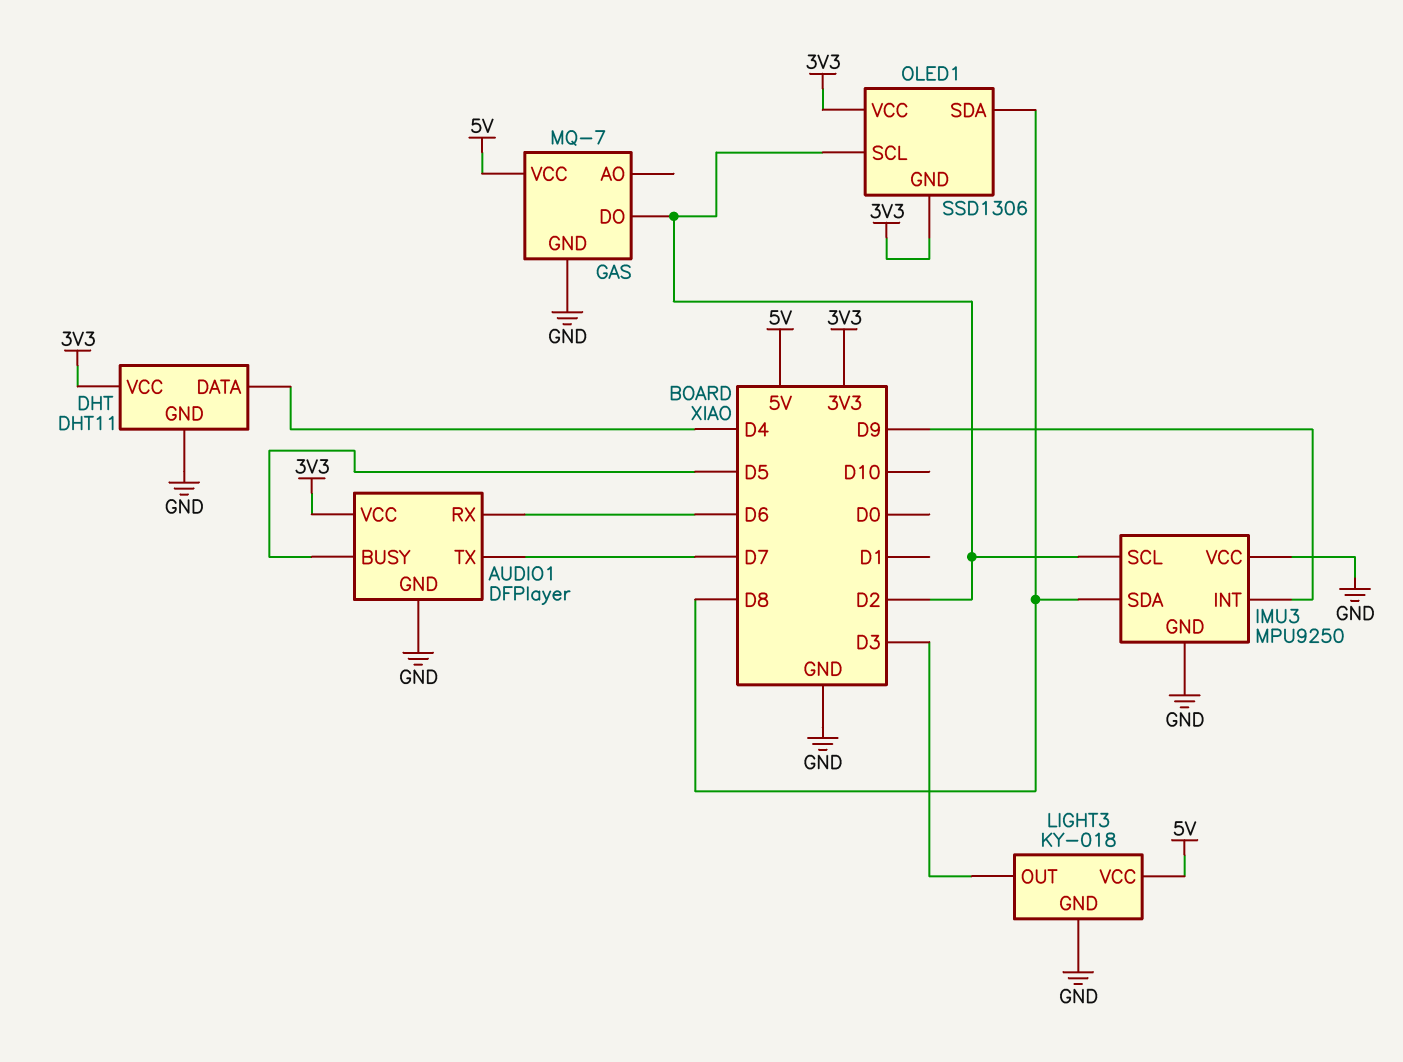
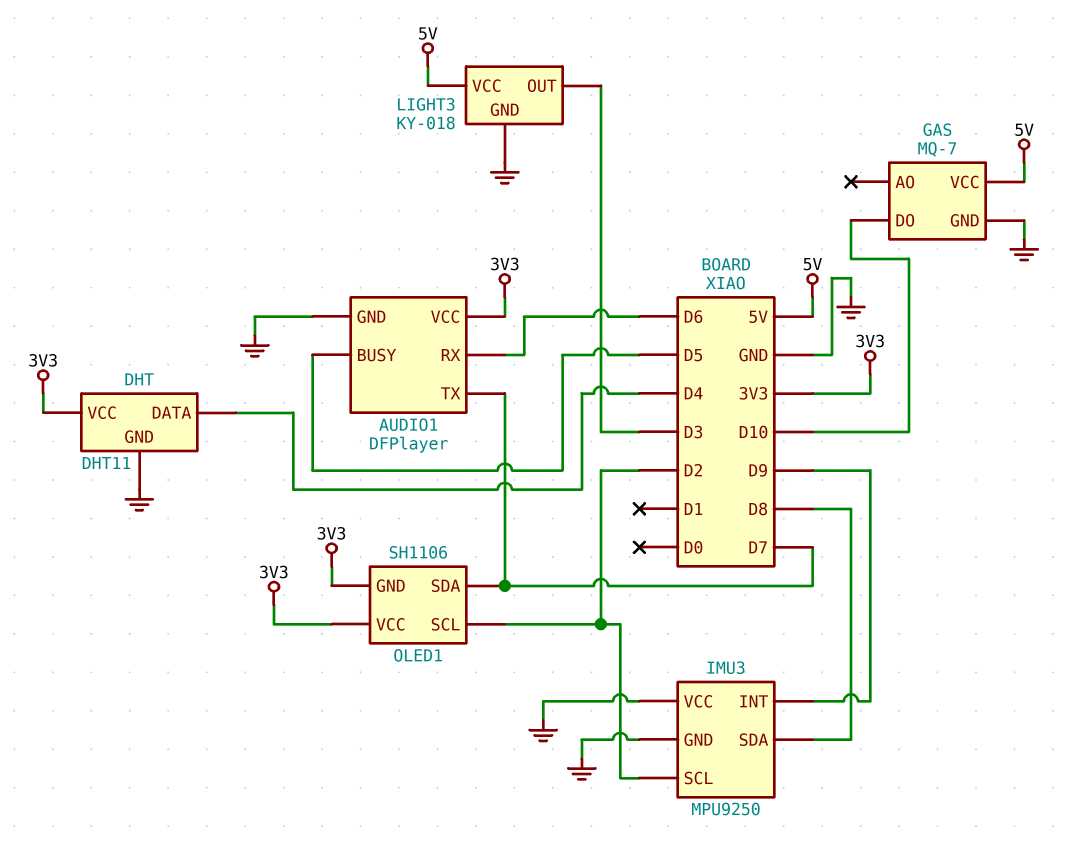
GAS pin DO: D2 -> D10
OLED1: SSD1306 -> SH1106
OLED1 pin SDA: D8 -> D7

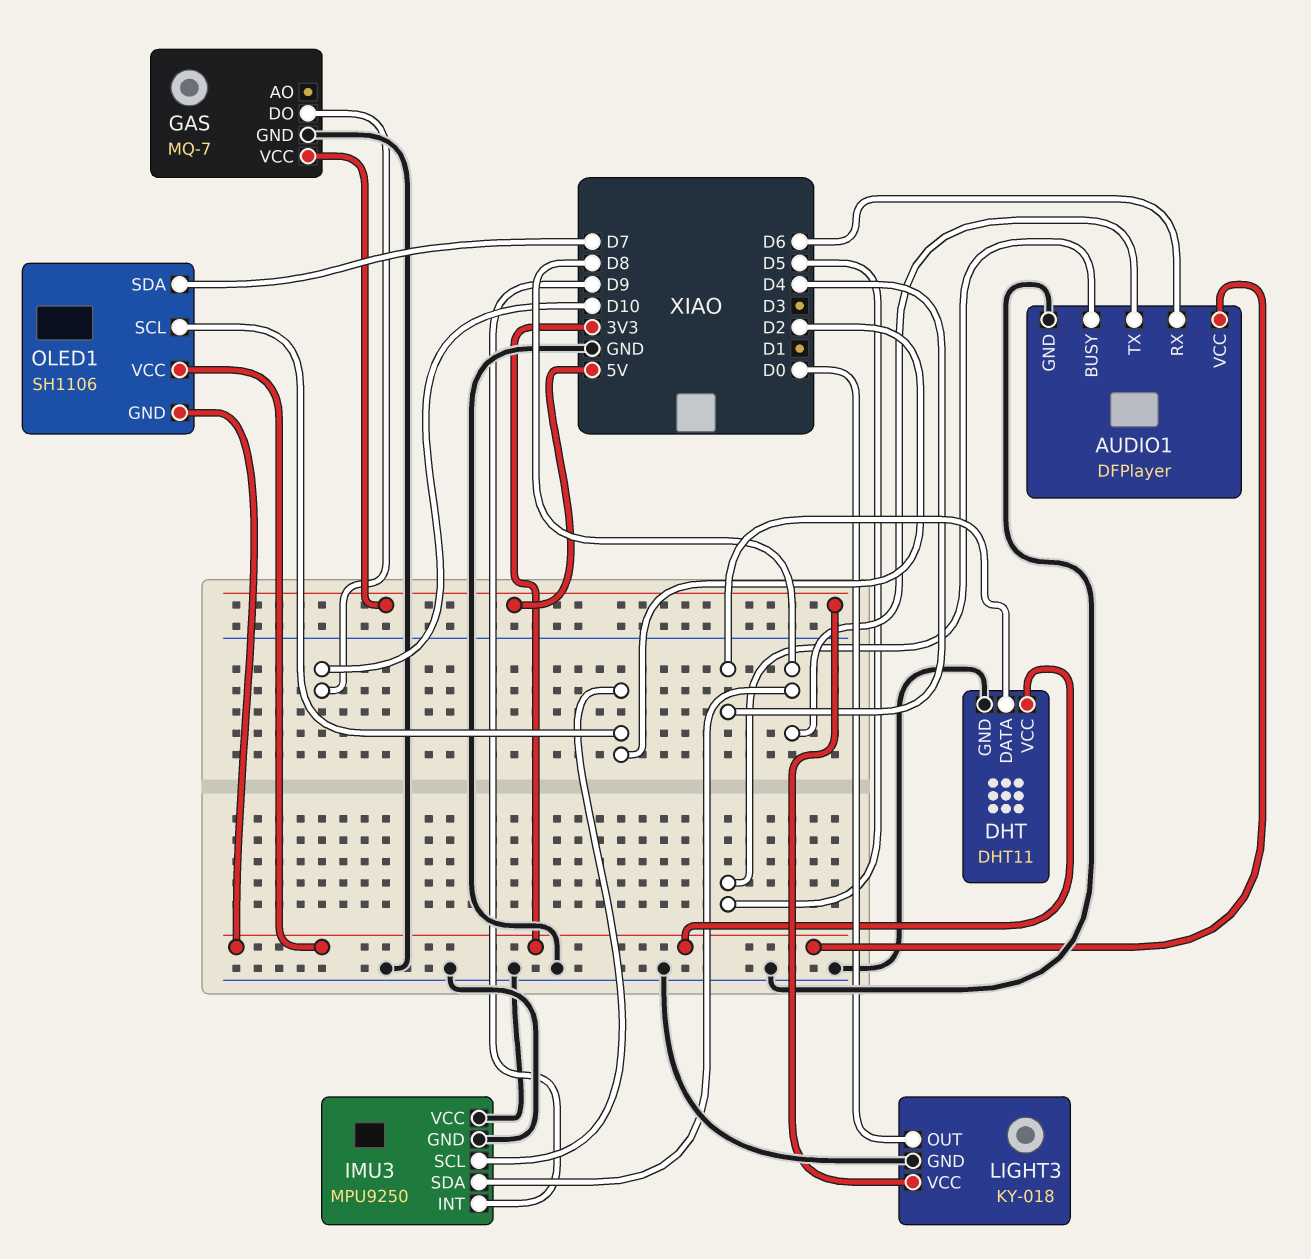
AUDIO1 pin TX: D7 -> D8
LIGHT3 pin OUT: D3 -> D0

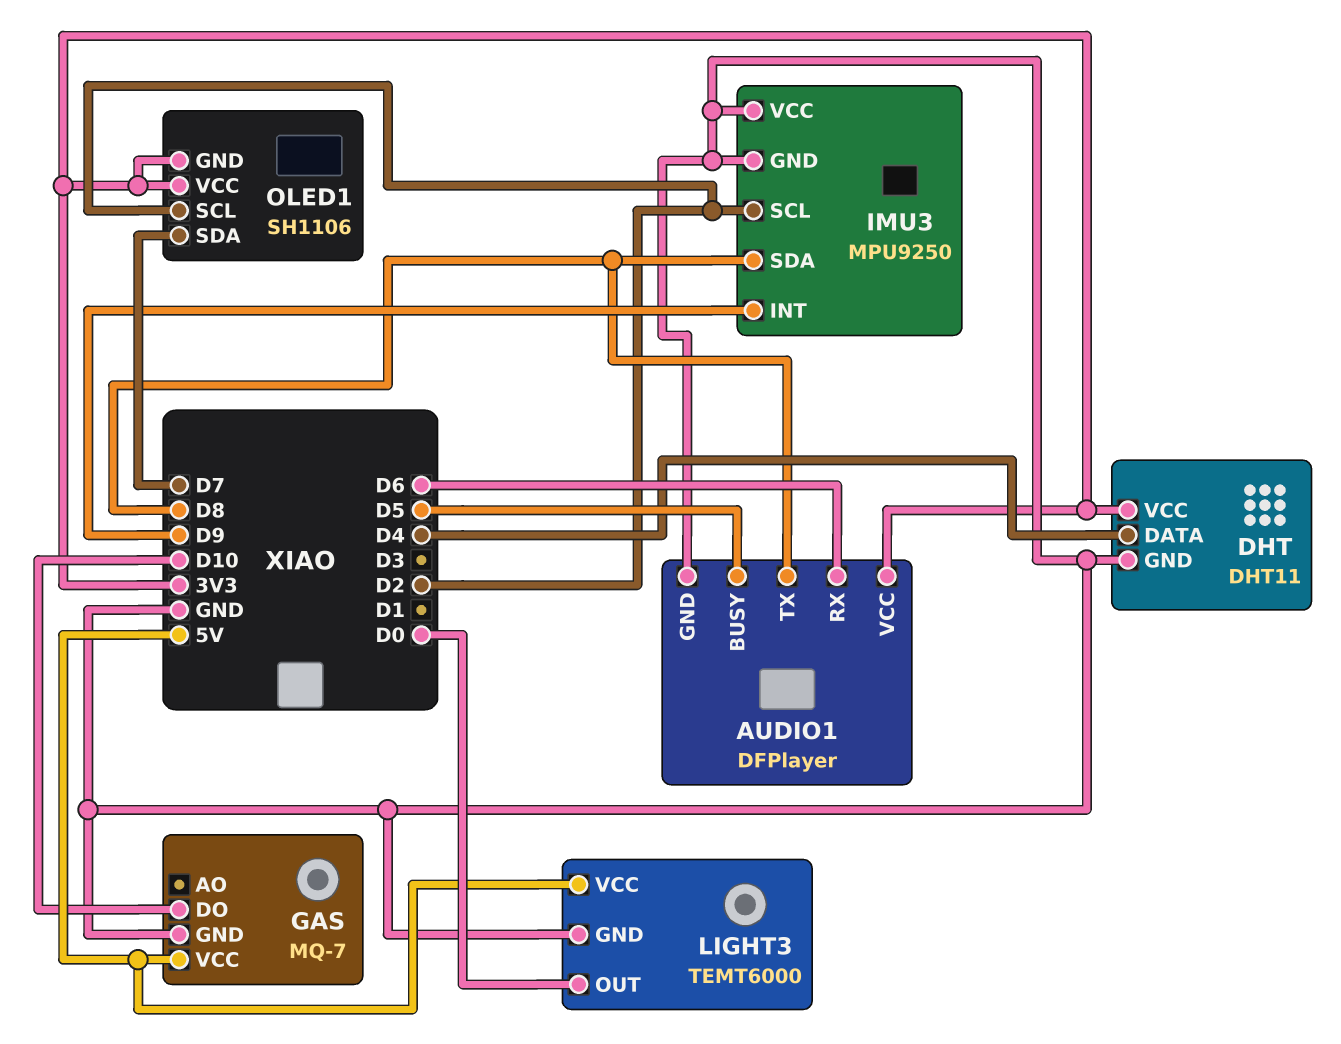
LIGHT3: KY-018 -> TEMT6000

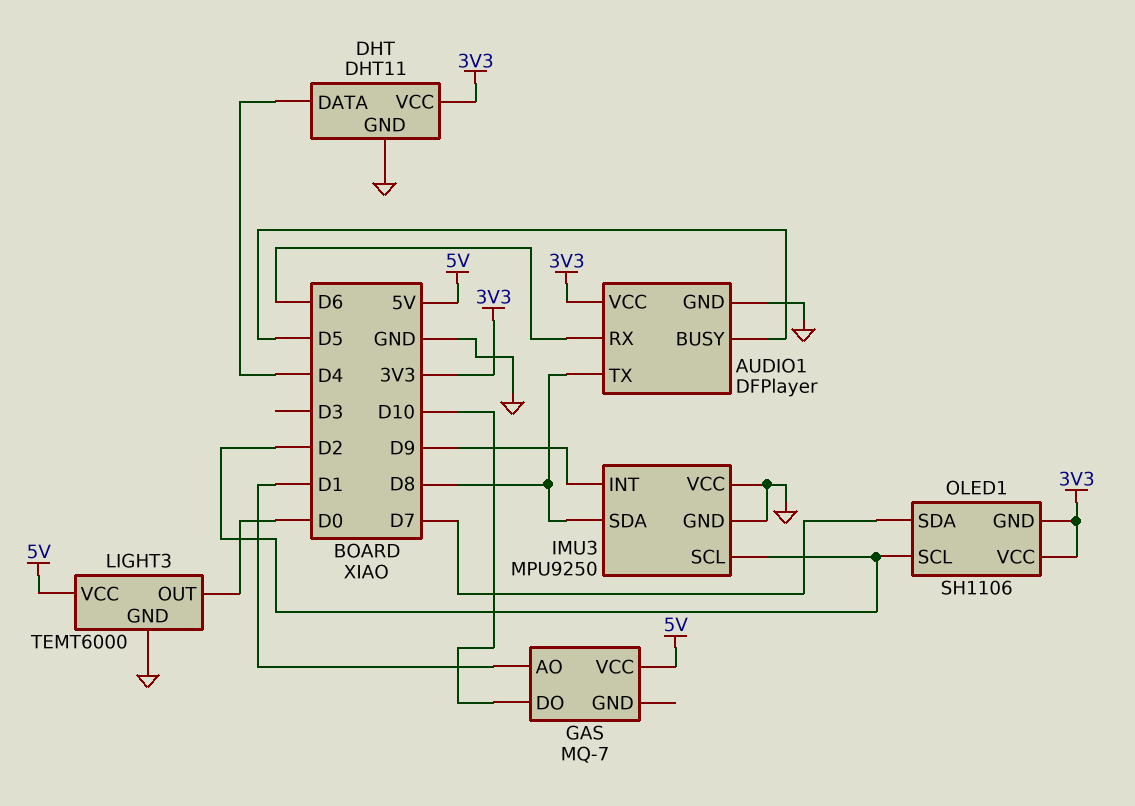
GAS pin AO: none -> D1
GAS pin GND: GND -> none

